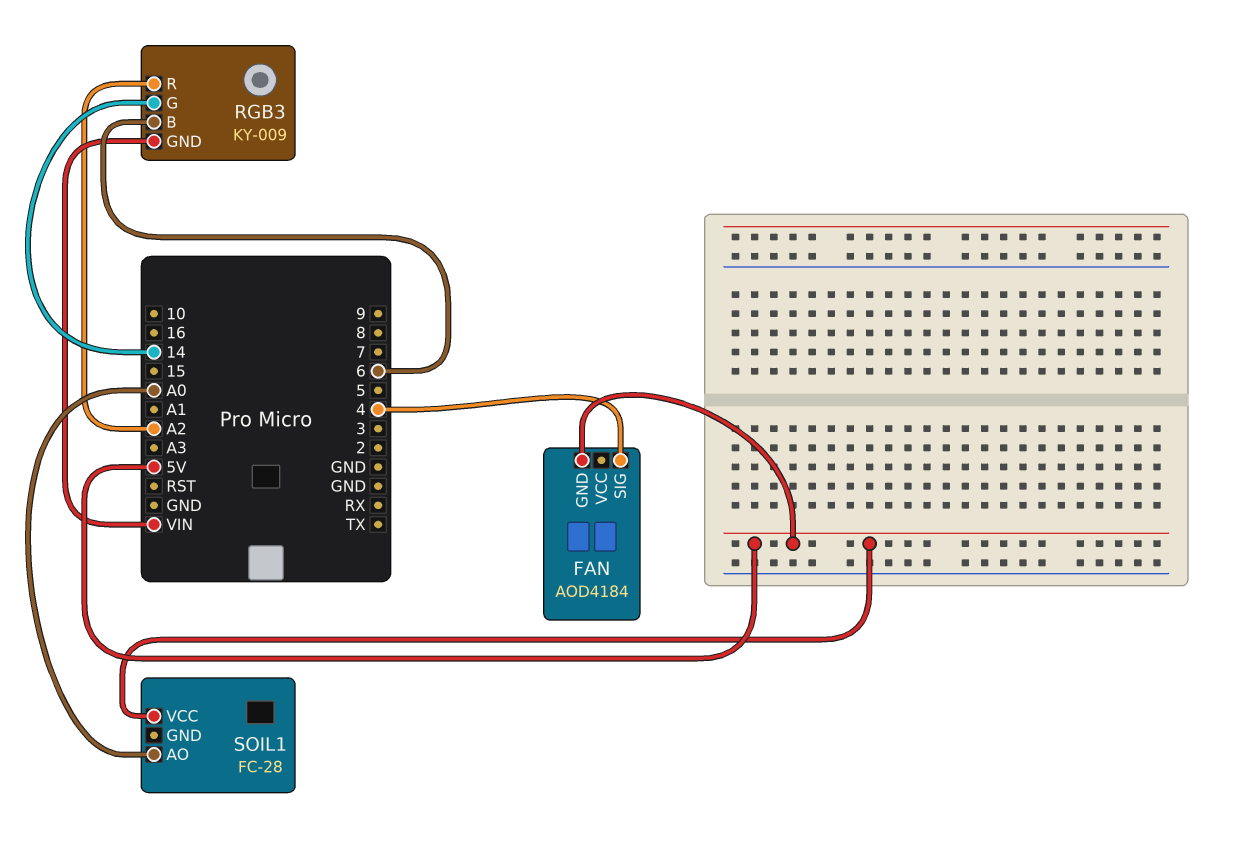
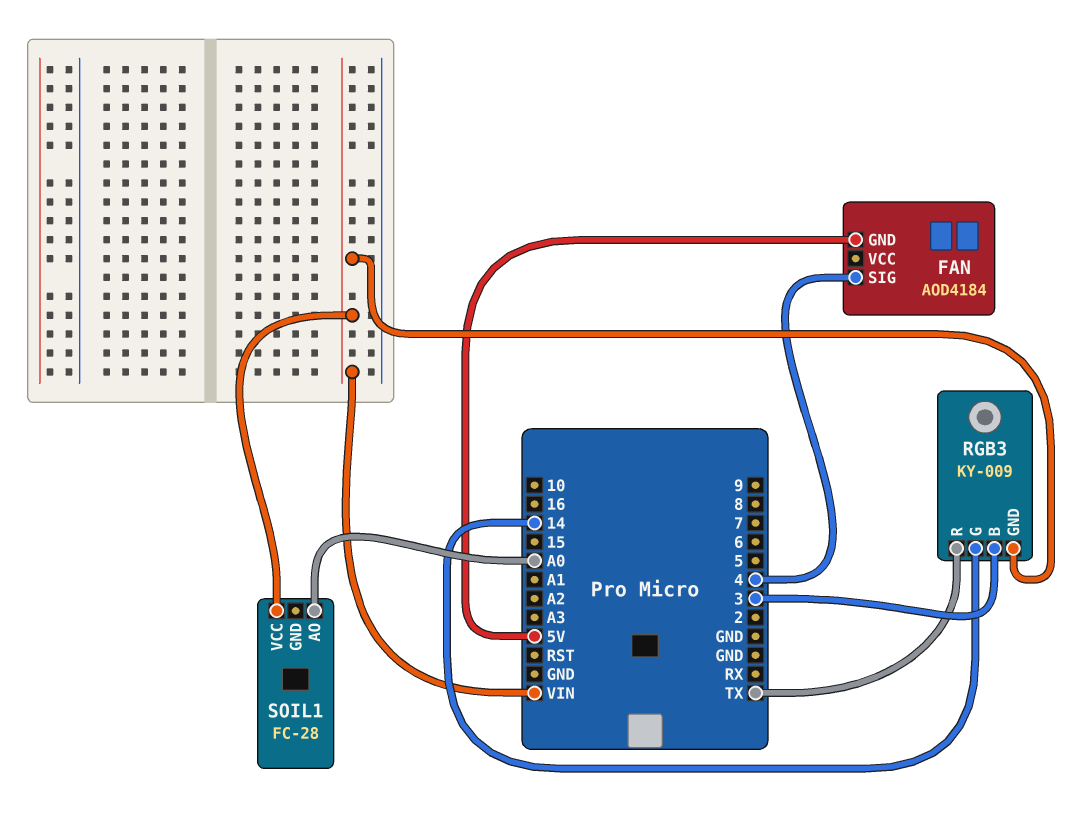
RGB3 pin B: 6 -> 3
RGB3 pin R: A2 -> TX
SOIL1 pin VCC: 5V -> VIN

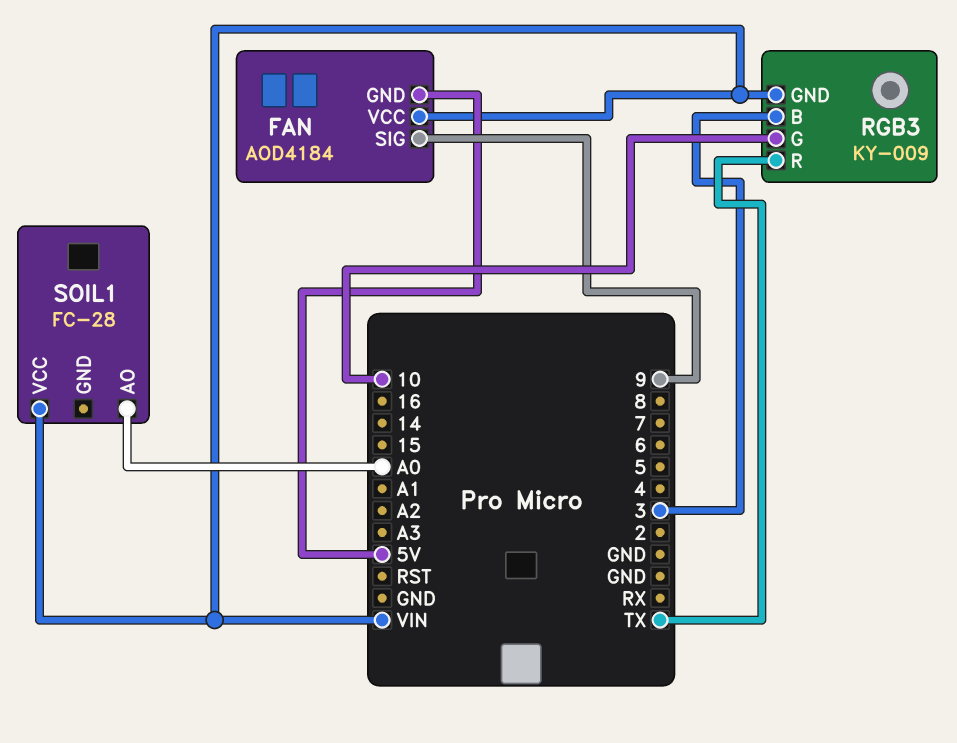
FAN pin SIG: 4 -> 9
FAN pin VCC: none -> VIN
RGB3 pin G: 14 -> 10

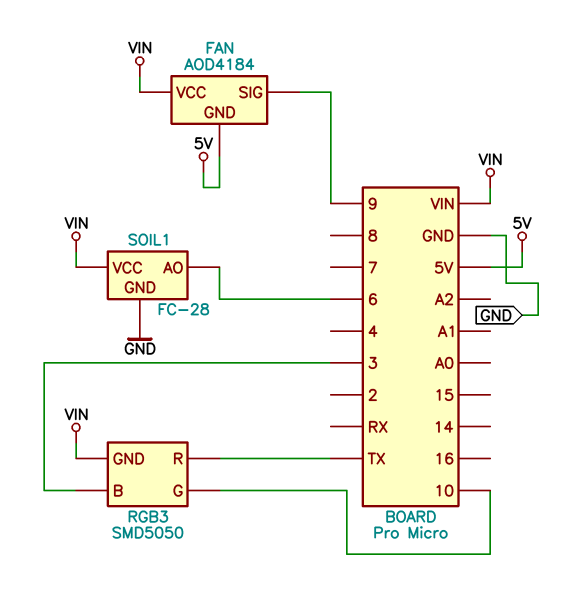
RGB3: KY-009 -> SMD5050
SOIL1 pin AO: A0 -> 6
SOIL1 pin GND: none -> GND

